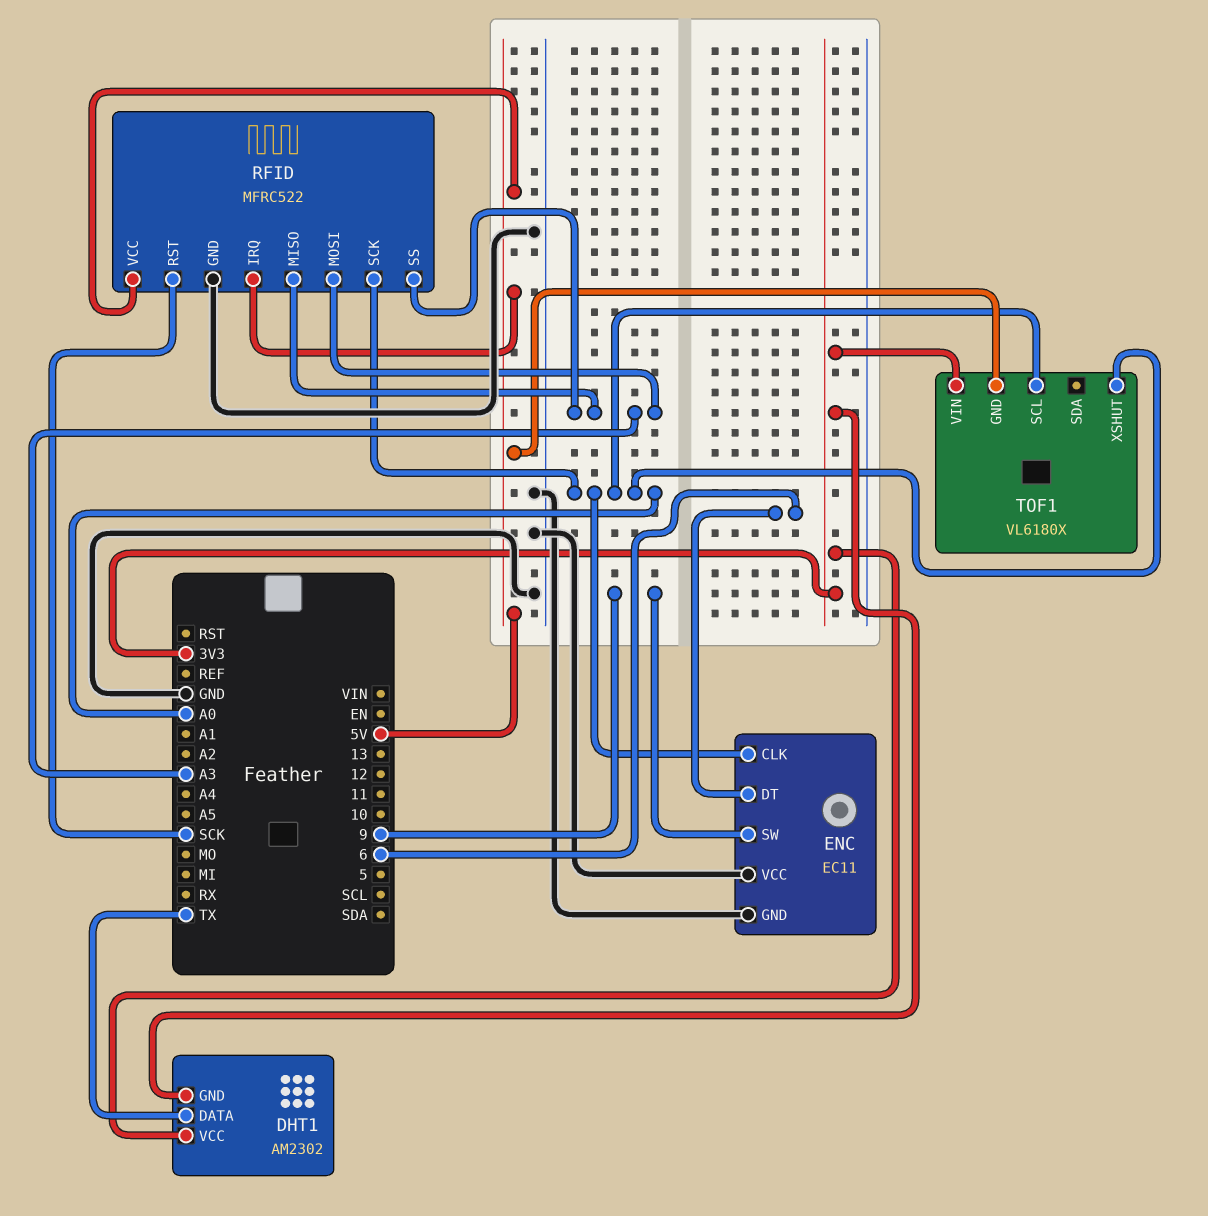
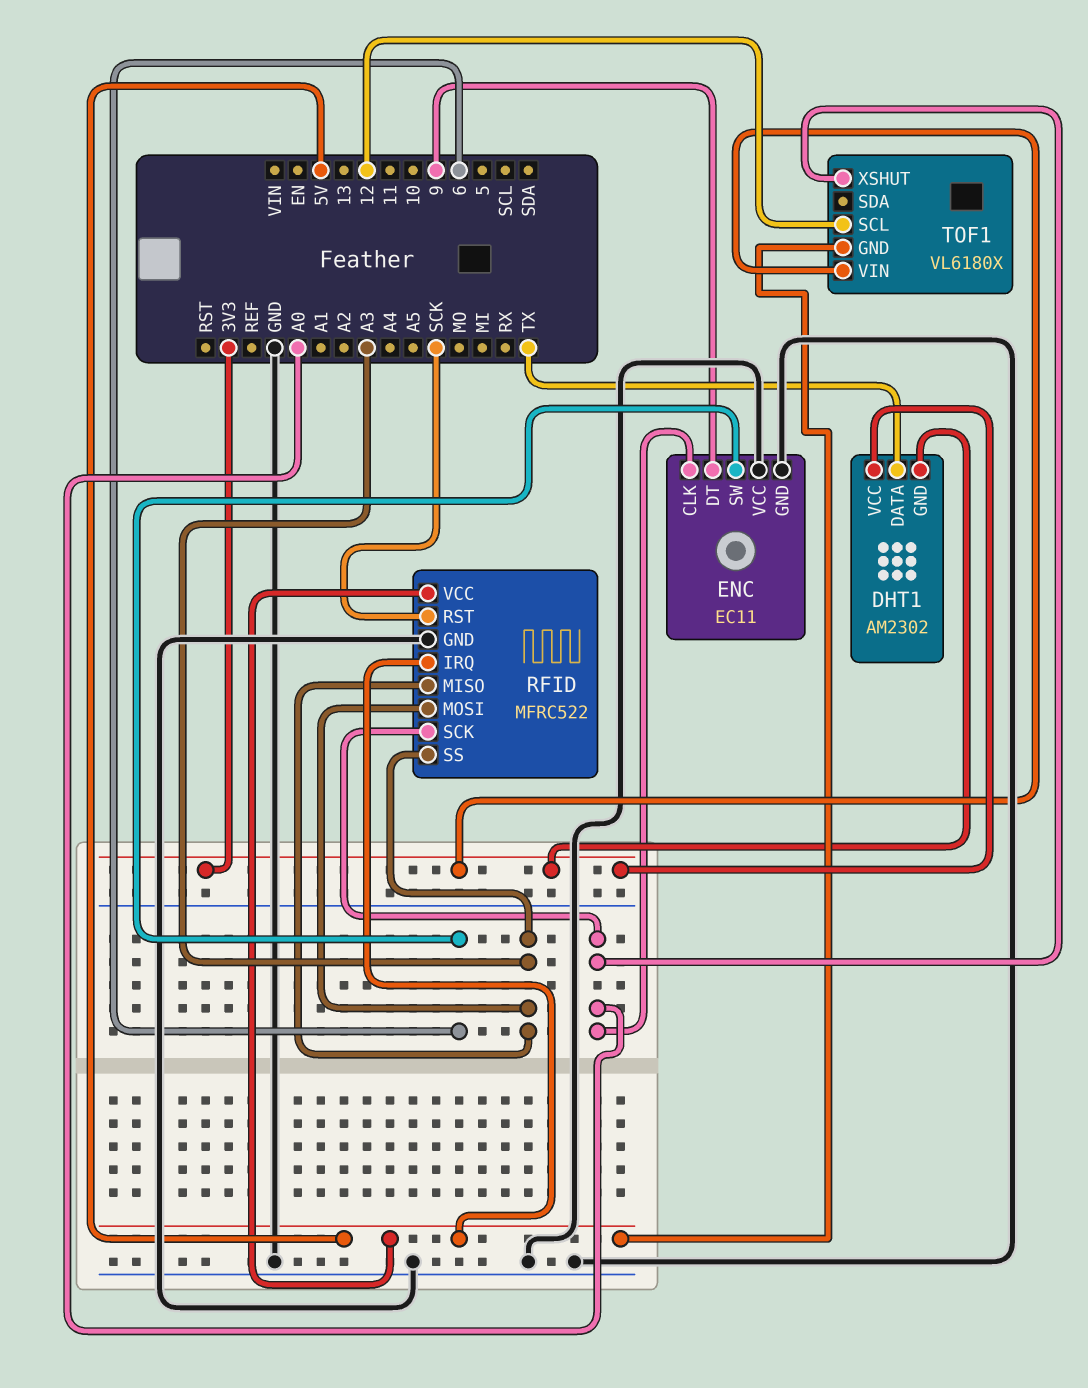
ENC pin DT: 6 -> 9
ENC pin SW: 9 -> 6
TOF1 pin SCL: A0 -> 12

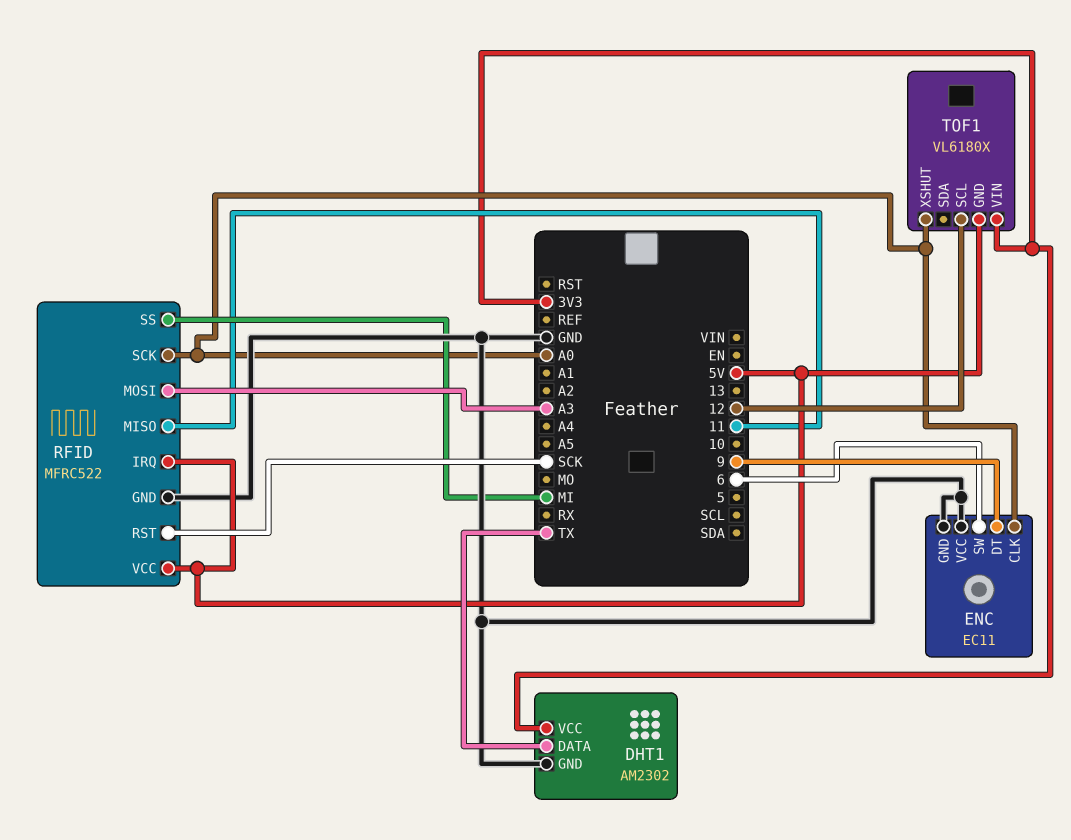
DHT1 pin GND: 3V3 -> GND
RFID pin MISO: A3 -> 11
RFID pin SS: A3 -> MI

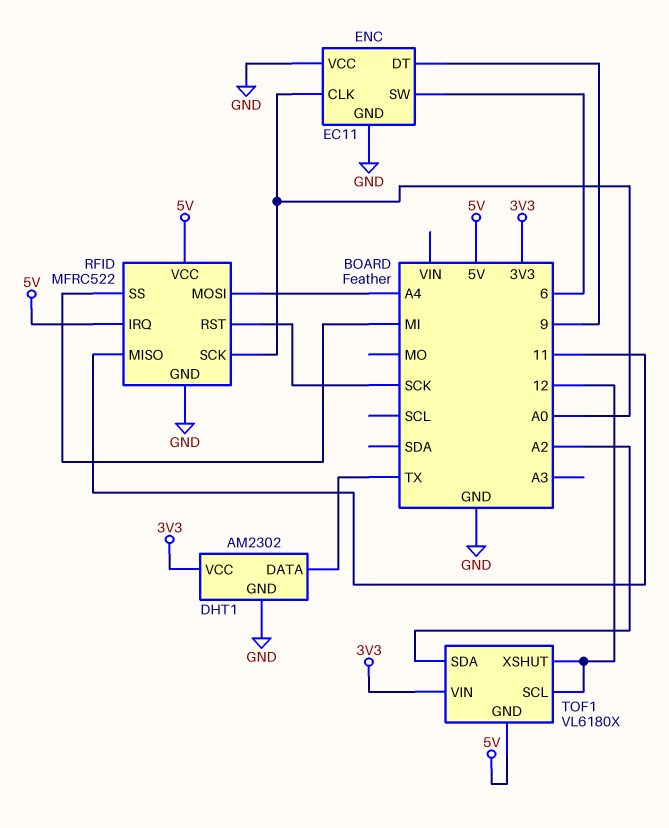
RFID pin MOSI: A3 -> A4
TOF1 pin SDA: none -> A2
TOF1 pin XSHUT: A0 -> 12

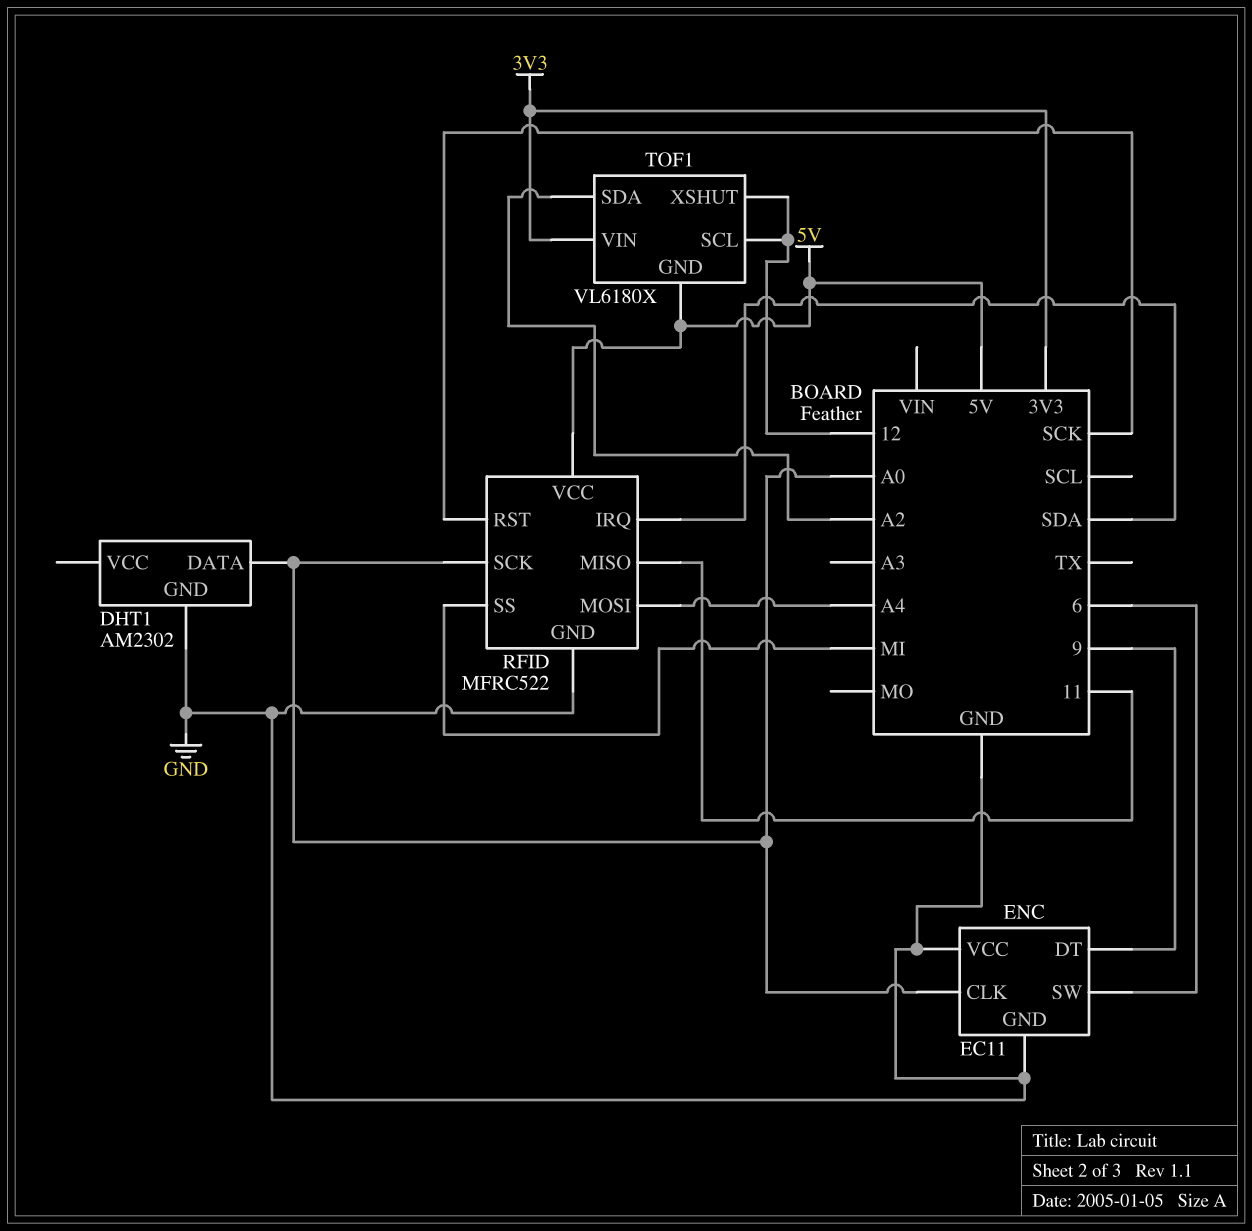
DHT1 pin DATA: TX -> A0
DHT1 pin VCC: 3V3 -> none
RFID pin IRQ: 5V -> SDA

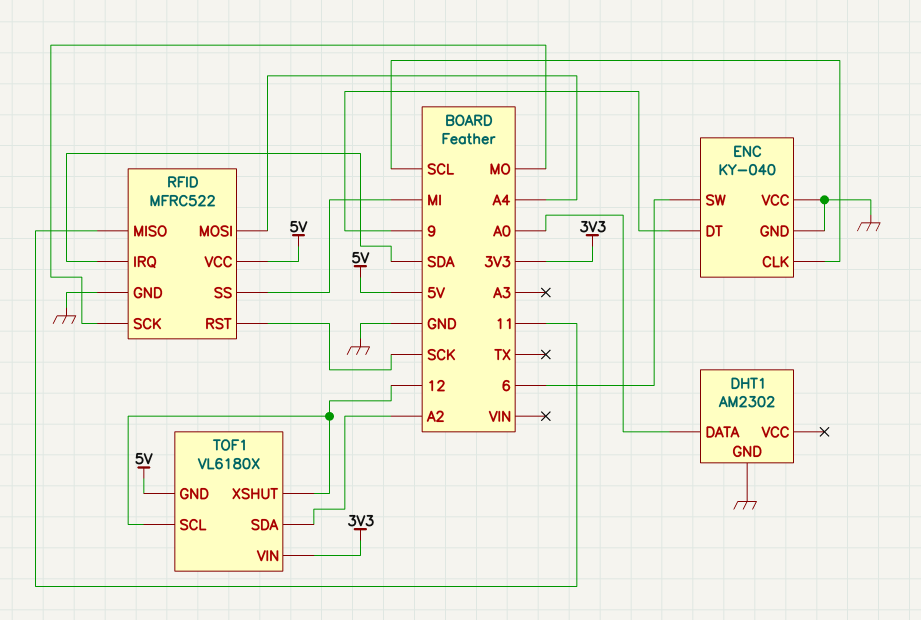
ENC: EC11 -> KY-040
ENC pin CLK: A0 -> SCL
RFID pin SCK: A0 -> MO

